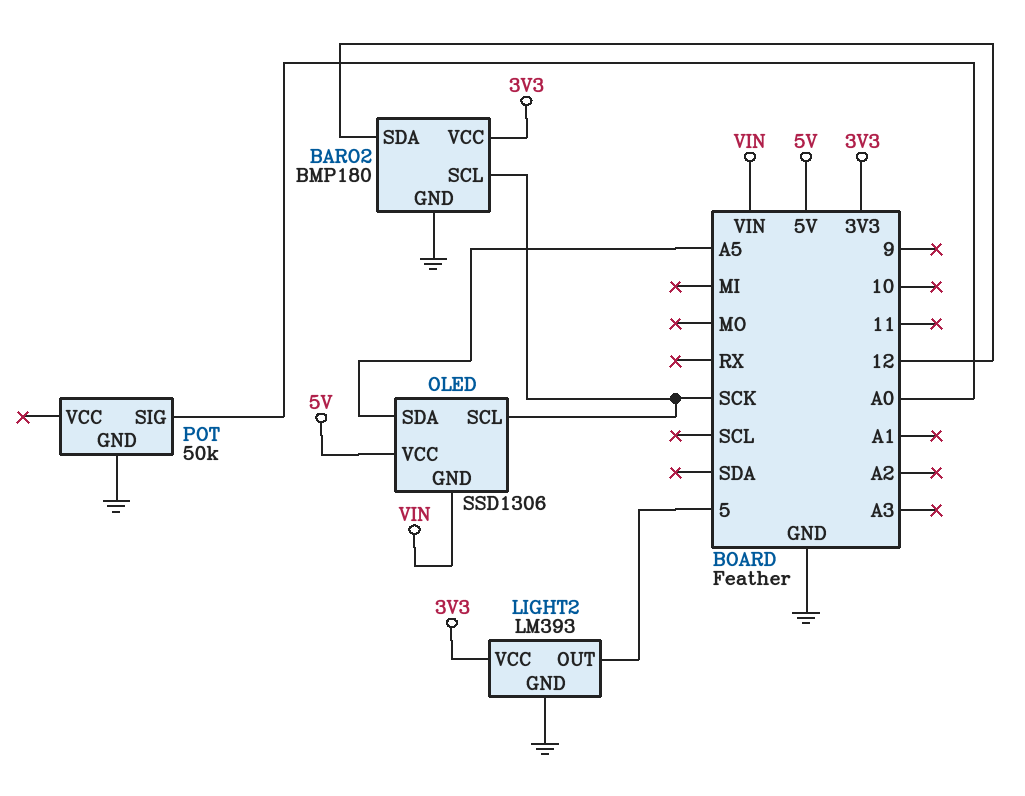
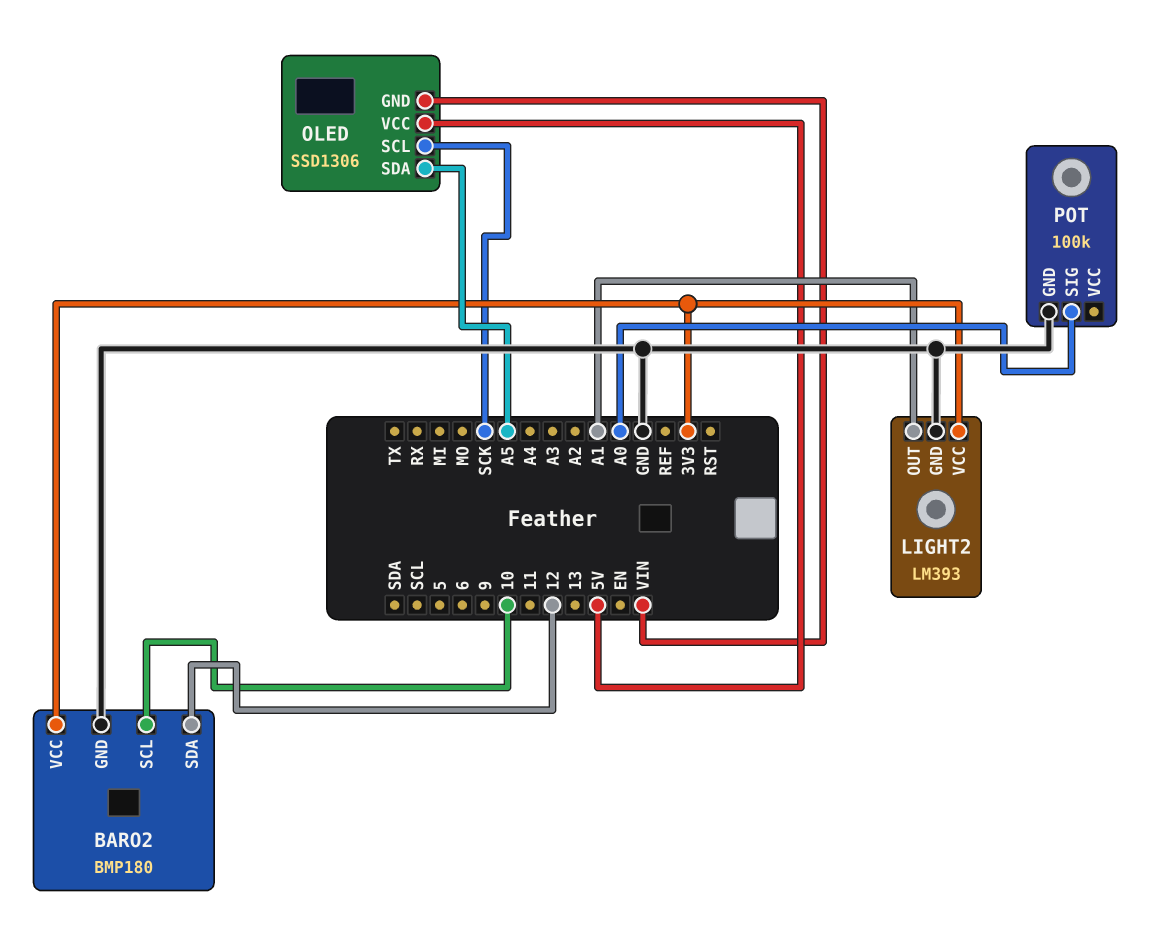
BARO2 pin SCL: SCK -> 10
LIGHT2 pin OUT: 5 -> A1
POT: 50k -> 100k

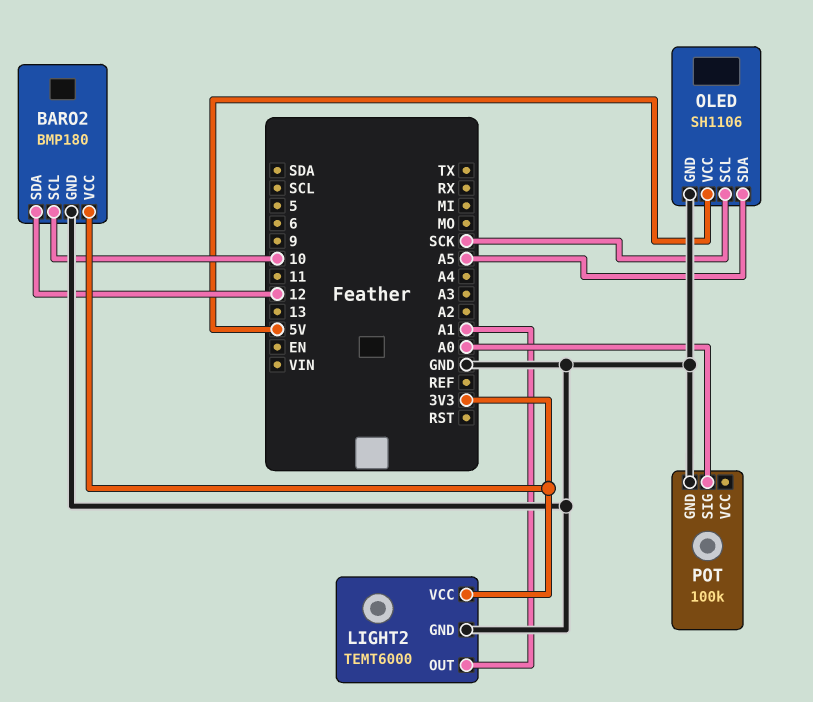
LIGHT2: LM393 -> TEMT6000
OLED: SSD1306 -> SH1106
OLED pin GND: VIN -> GND

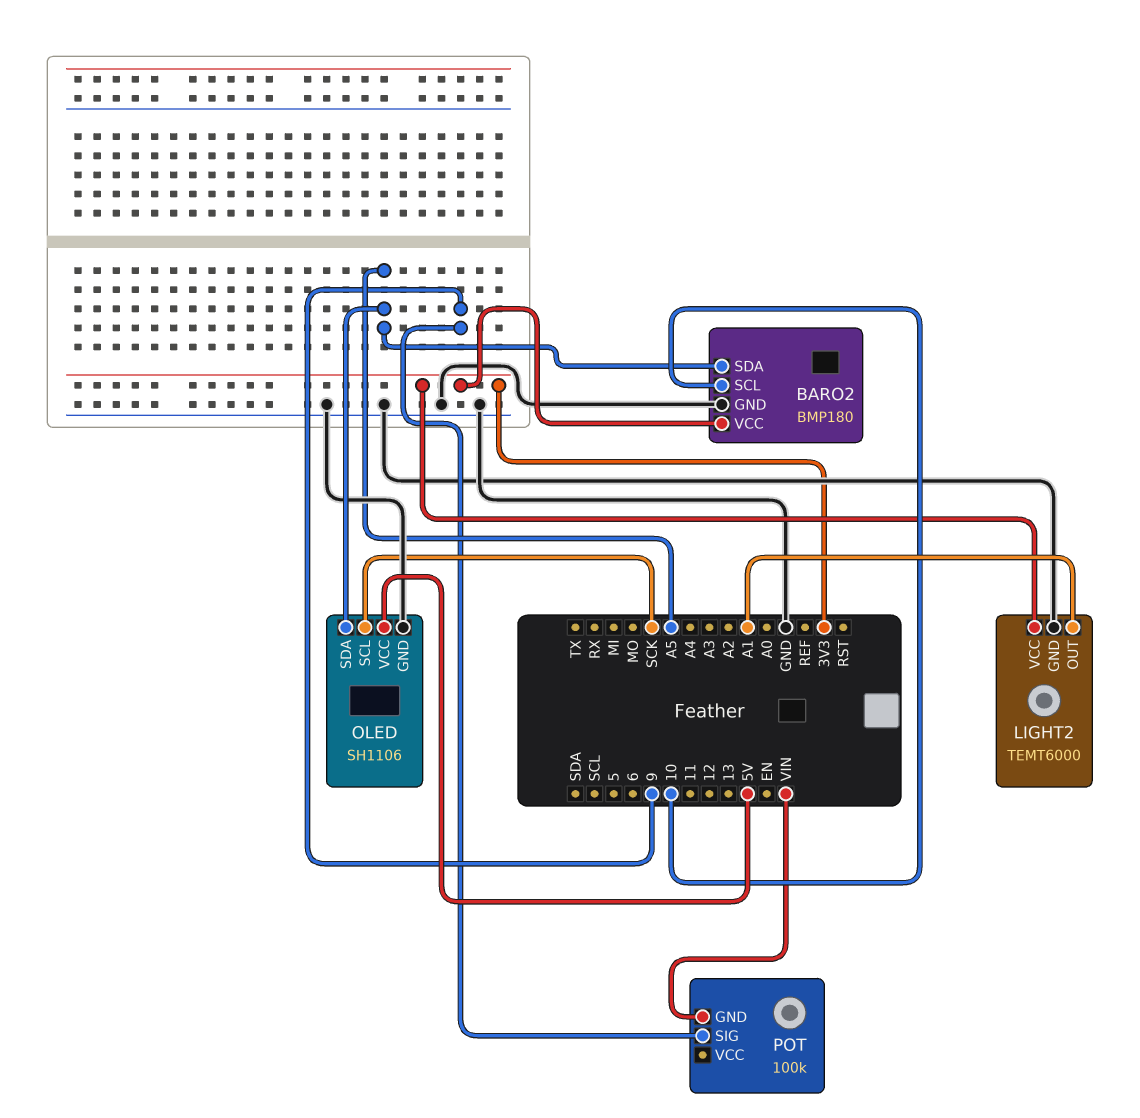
BARO2 pin SDA: 12 -> A5
POT pin GND: GND -> VIN
POT pin SIG: A0 -> 9

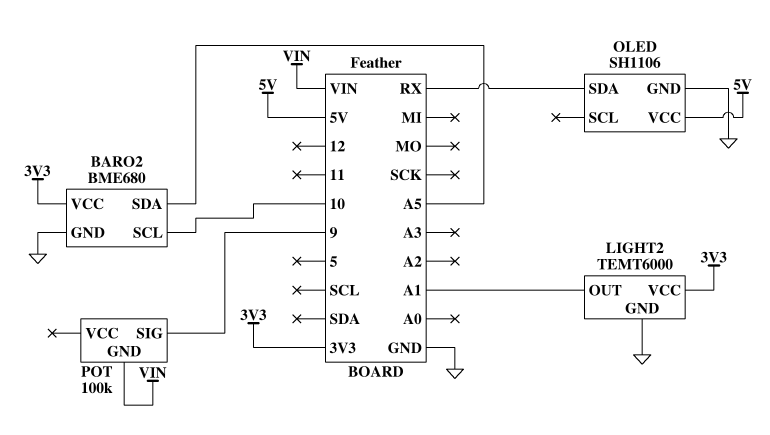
BARO2: BMP180 -> BME680
OLED pin SCL: SCK -> none
OLED pin SDA: A5 -> RX

